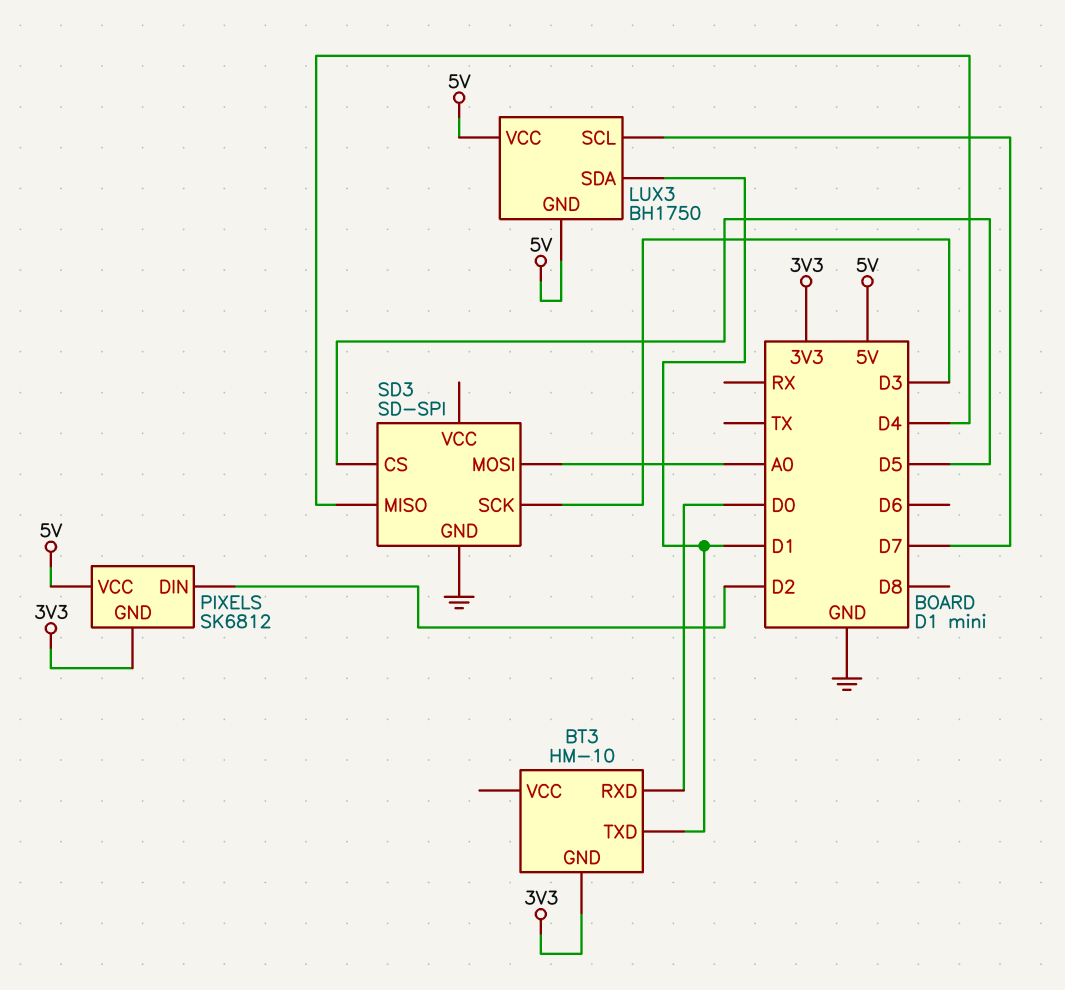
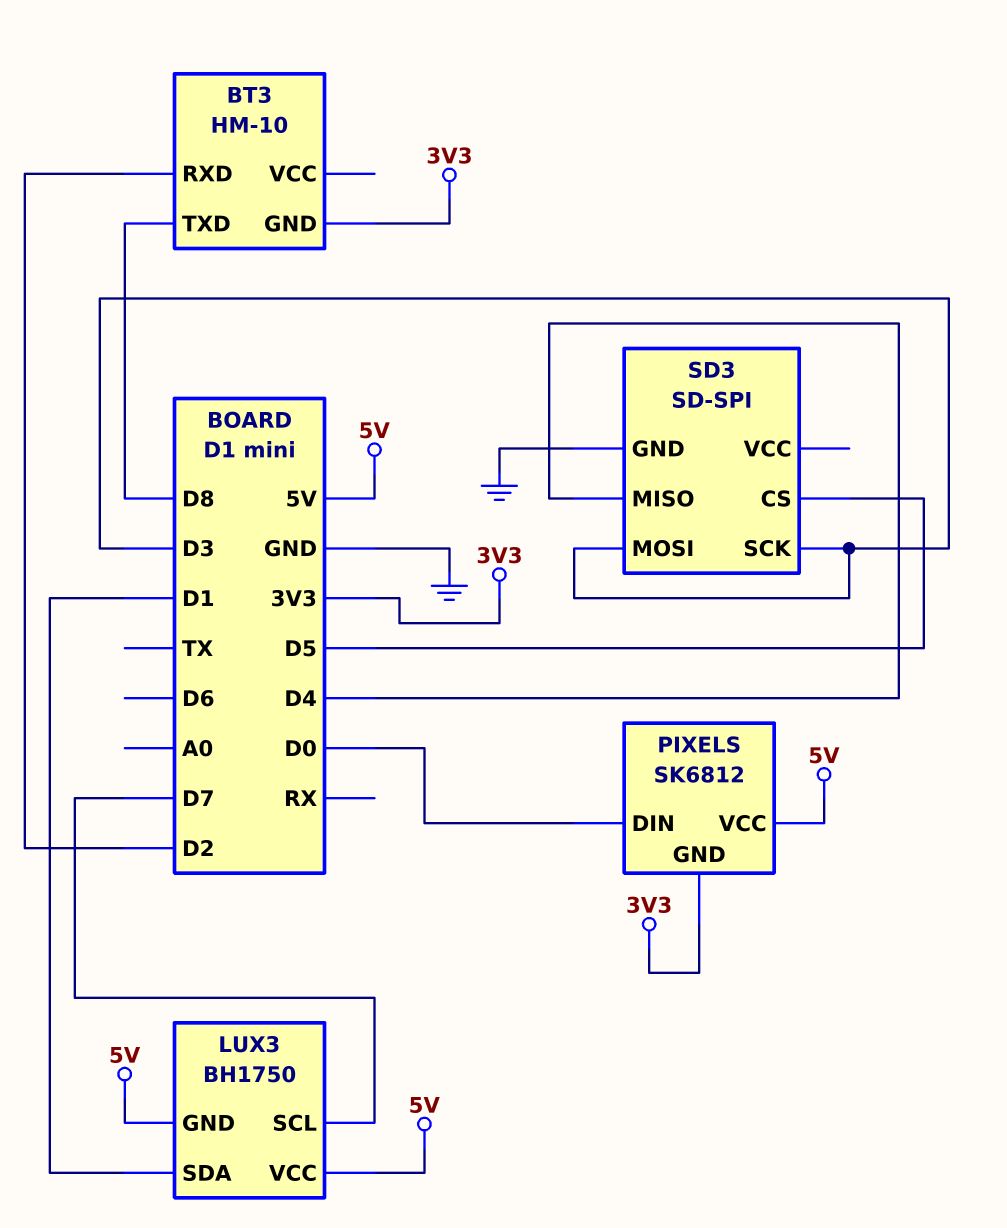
BT3 pin RXD: D0 -> D2
BT3 pin TXD: D1 -> D8
PIXELS pin DIN: D2 -> D0
SD3 pin MOSI: A0 -> D3

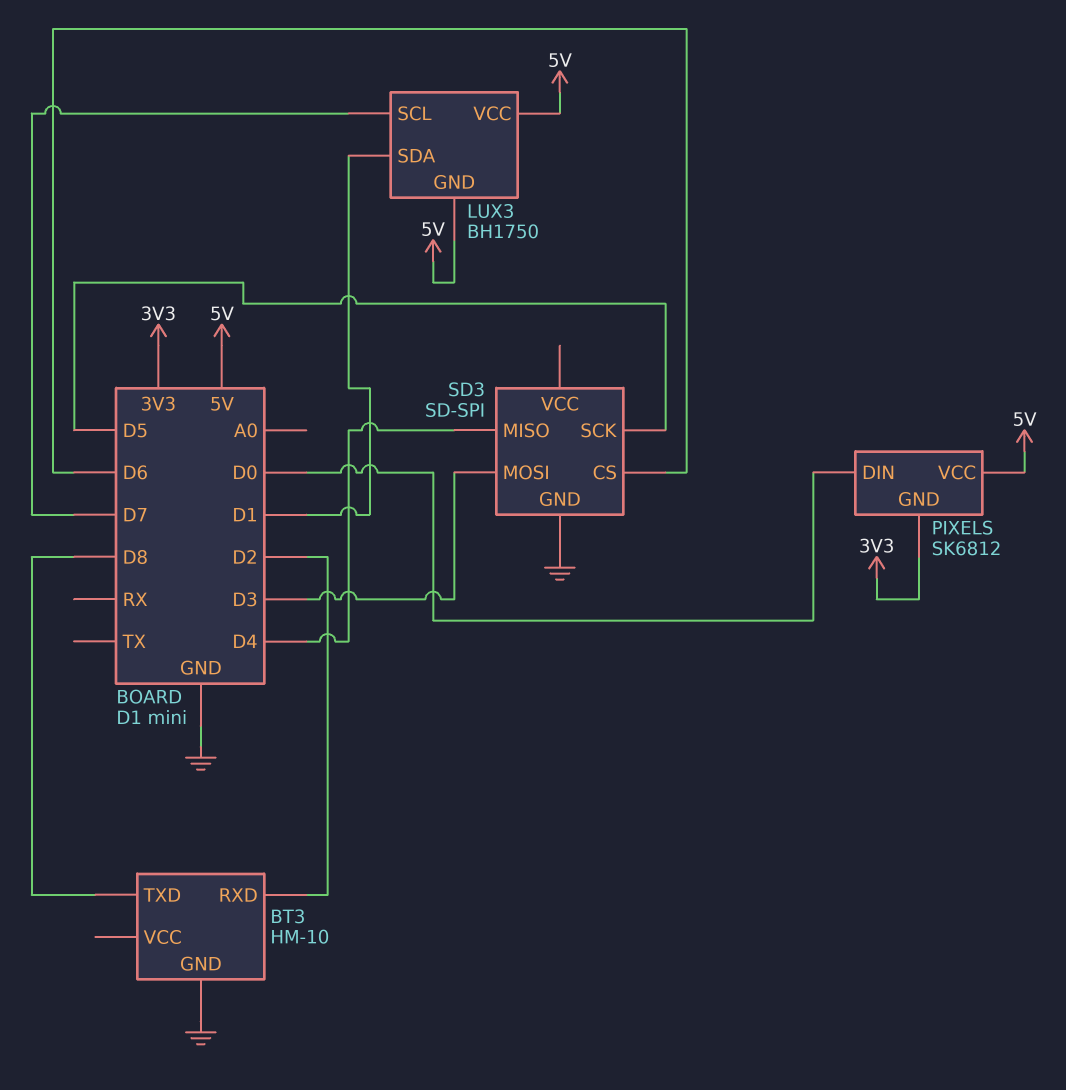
BT3 pin GND: 3V3 -> GND
SD3 pin CS: D5 -> D6
SD3 pin SCK: D3 -> D5

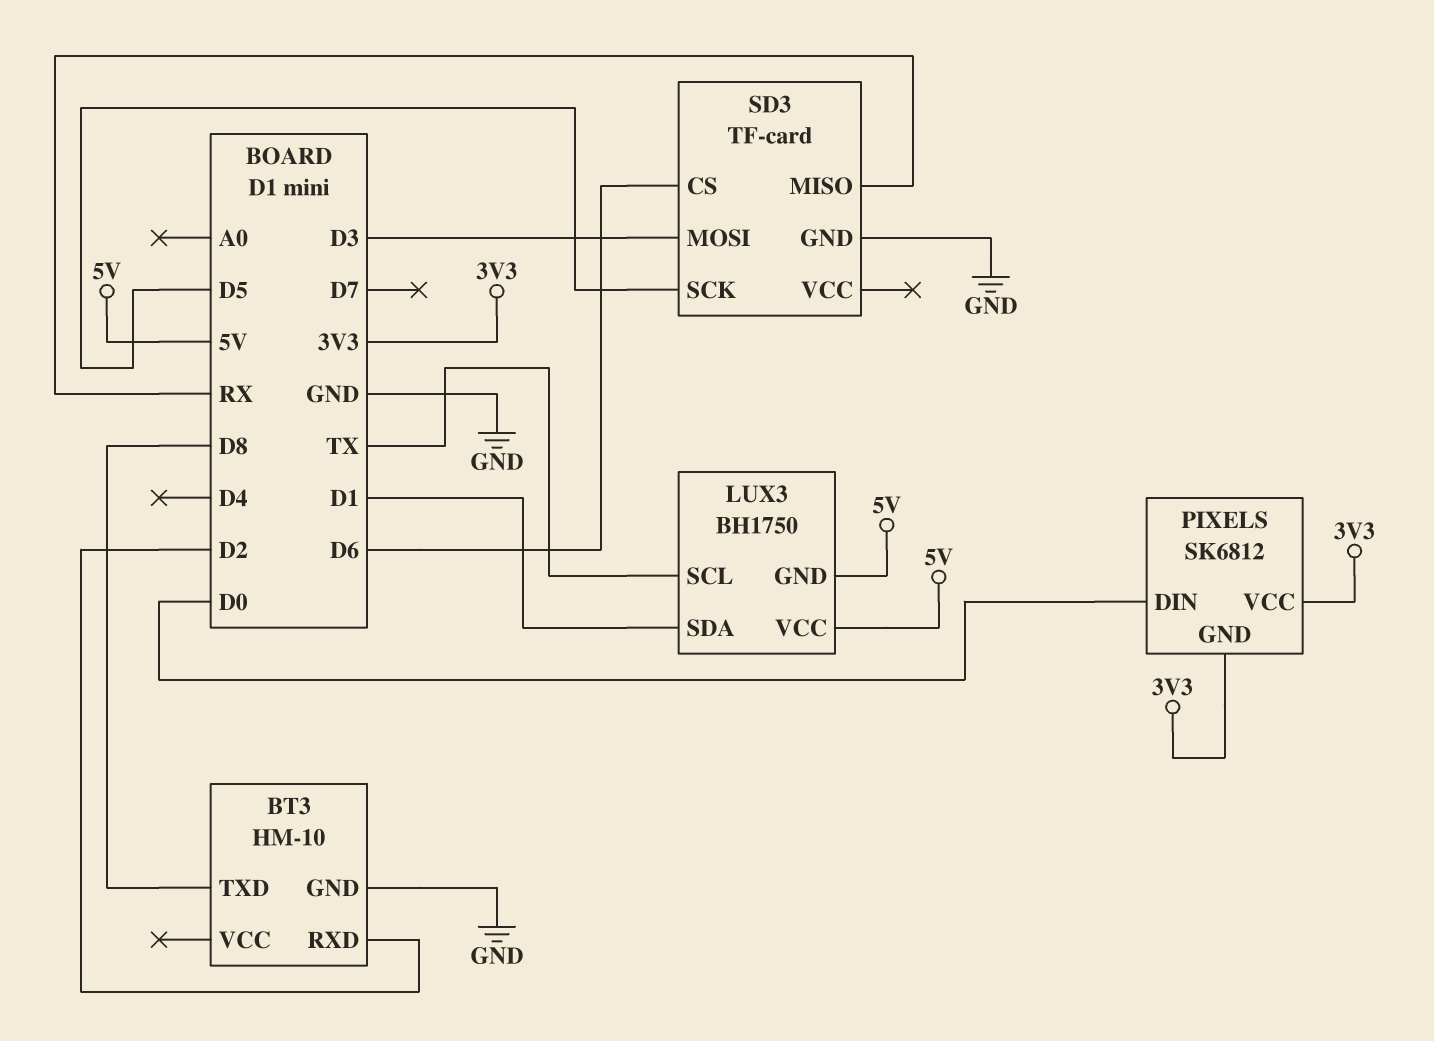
LUX3 pin SCL: D7 -> TX
PIXELS pin VCC: 5V -> 3V3
SD3: SD-SPI -> TF-card
SD3 pin MISO: D4 -> RX

